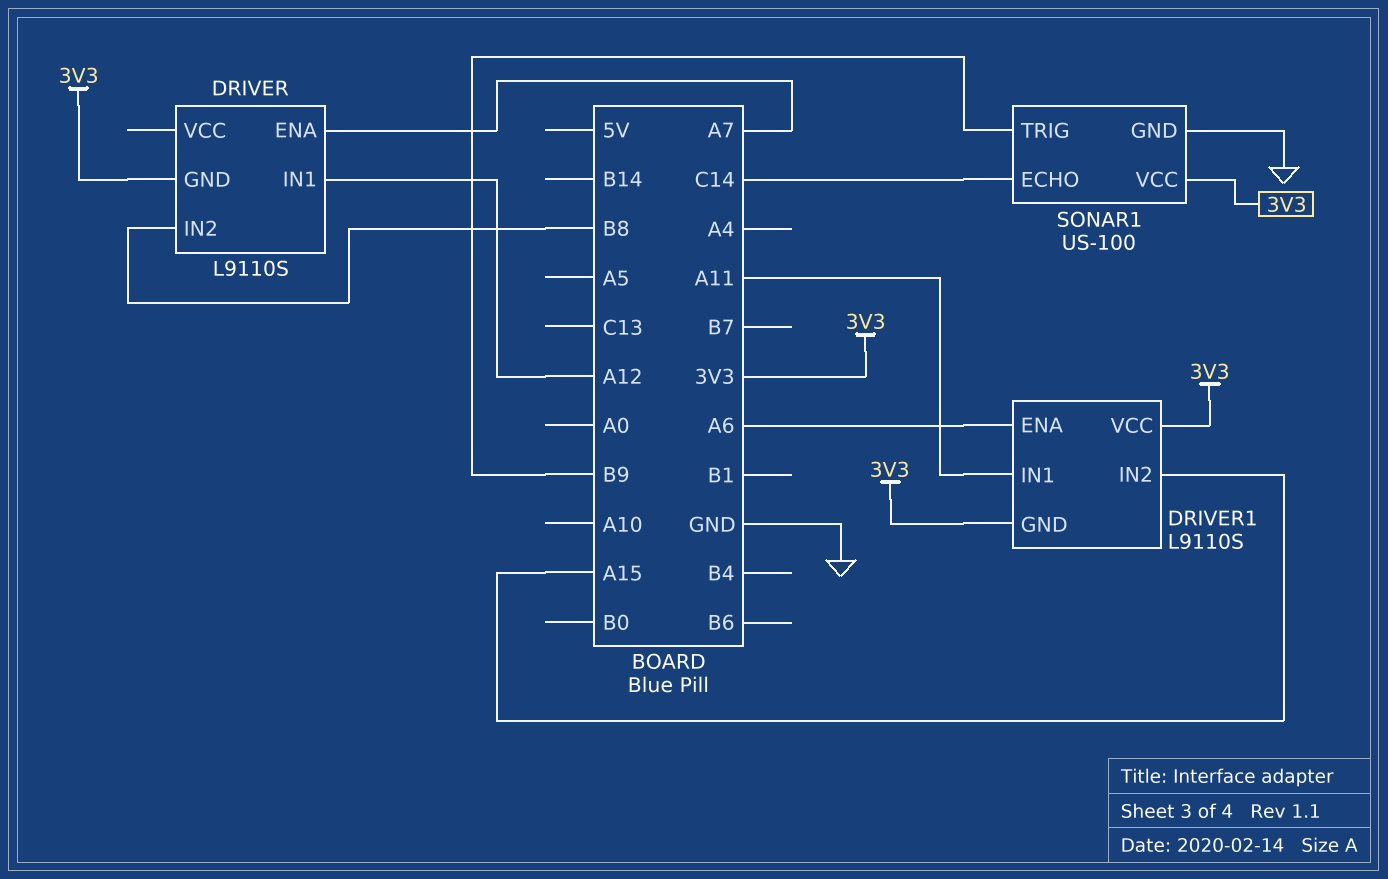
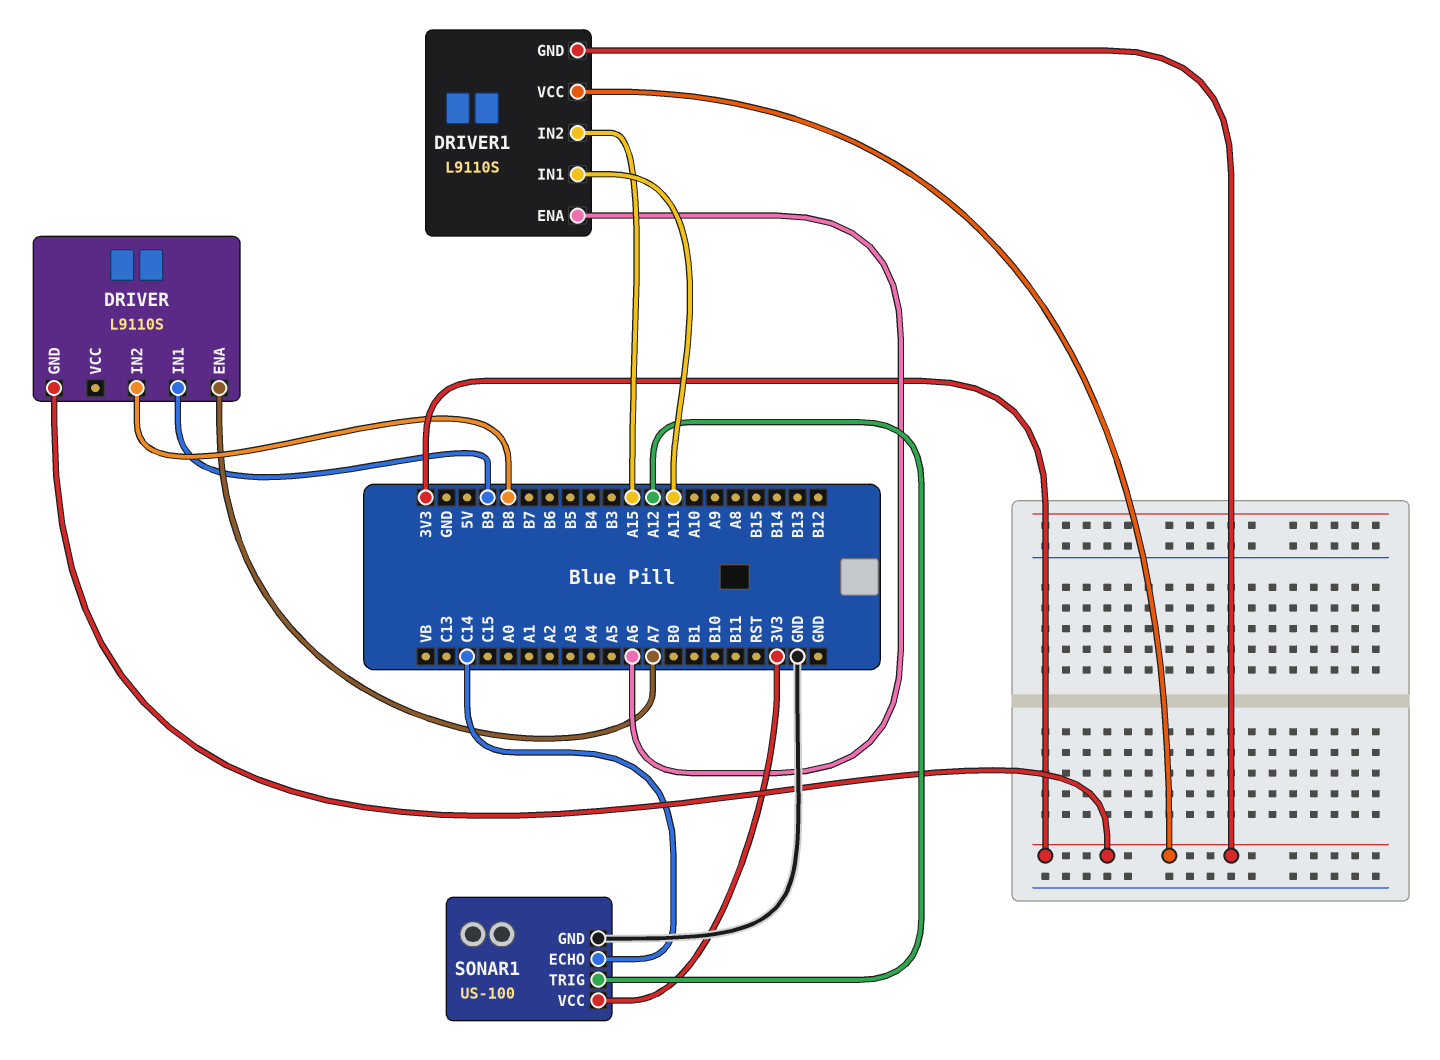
DRIVER pin IN1: A12 -> B9
SONAR1 pin TRIG: B9 -> A12

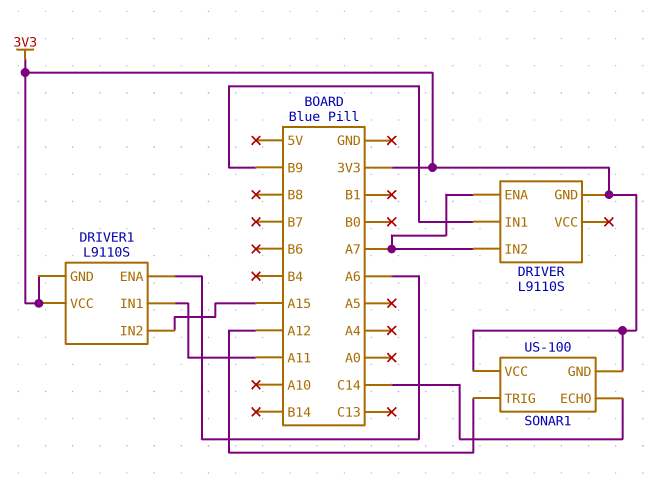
DRIVER pin IN2: B8 -> A7
SONAR1 pin GND: GND -> 3V3

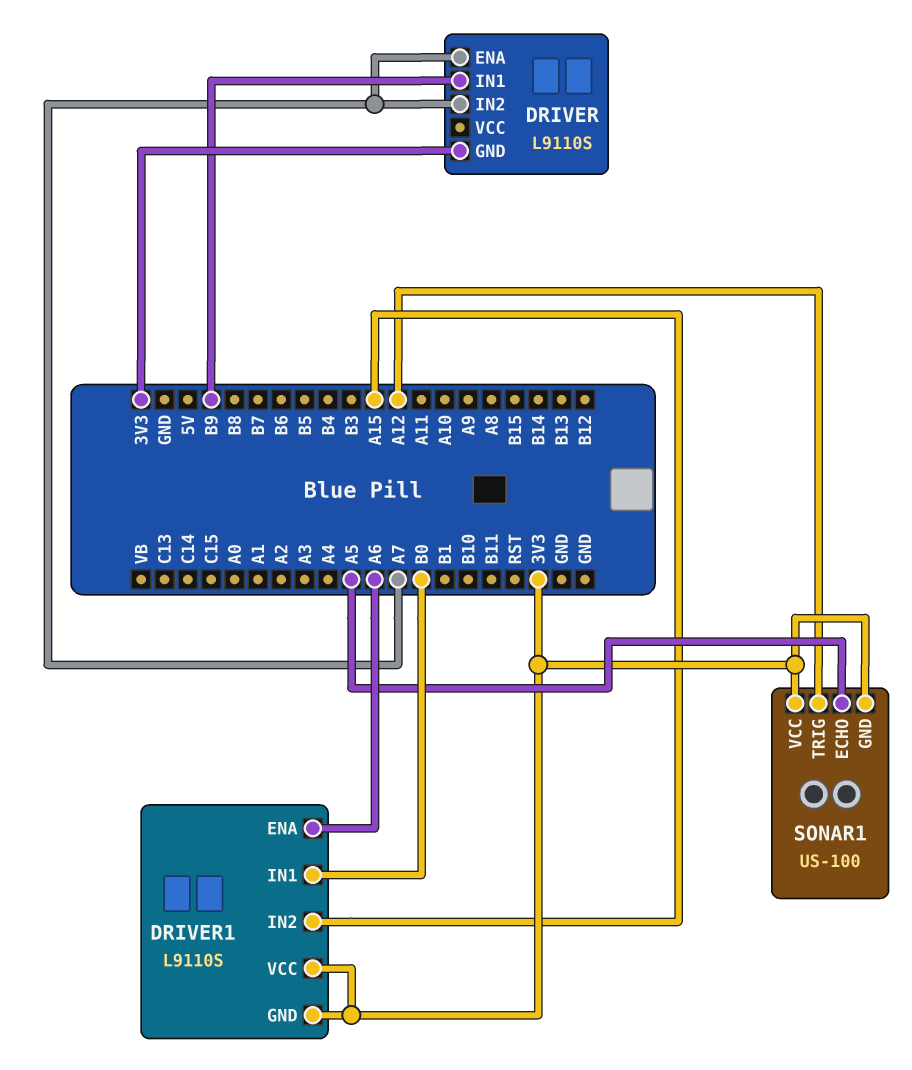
DRIVER1 pin IN1: A11 -> B0
SONAR1 pin ECHO: C14 -> A5

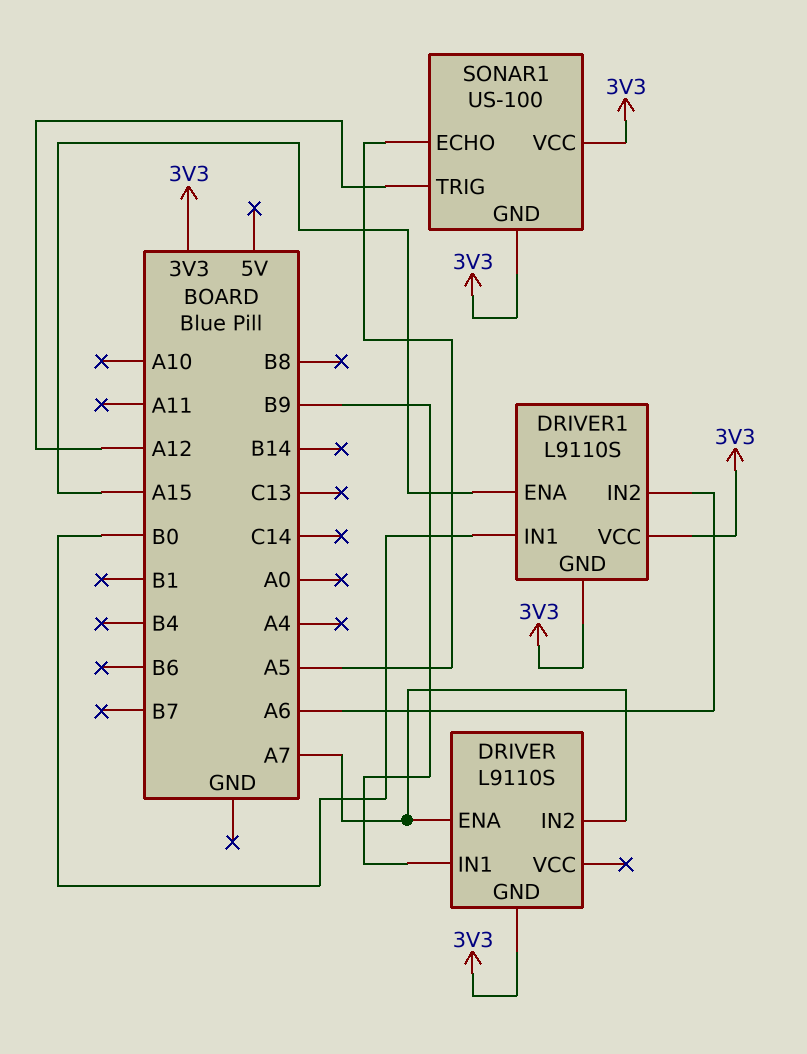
DRIVER1 pin ENA: A6 -> A15
DRIVER1 pin IN2: A15 -> A6

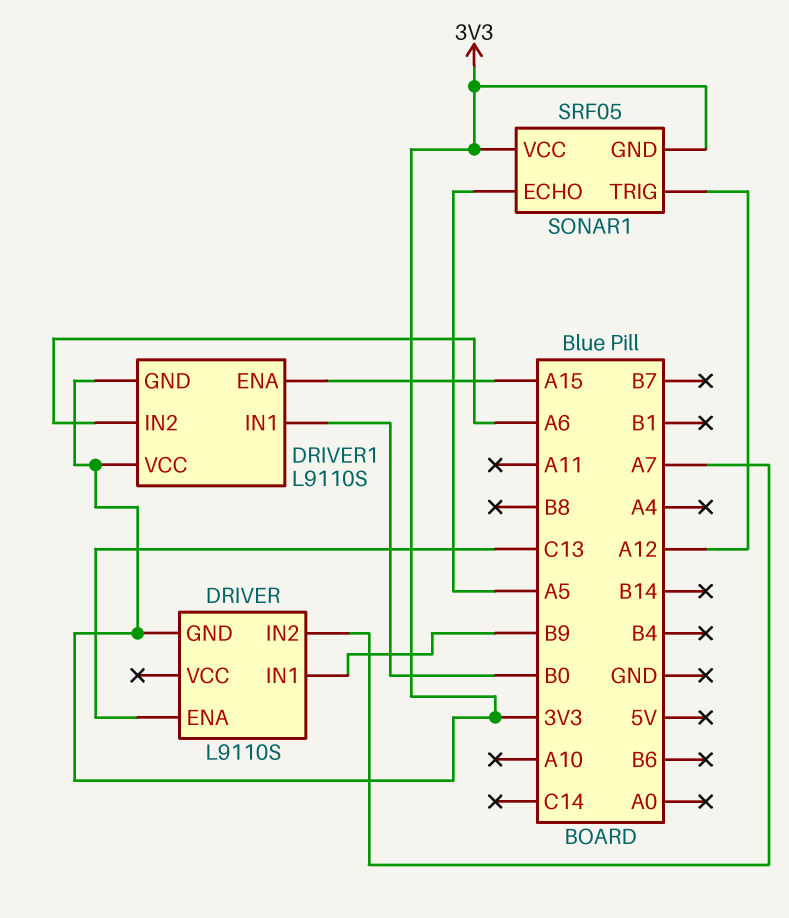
DRIVER pin ENA: A7 -> C13
SONAR1: US-100 -> SRF05

